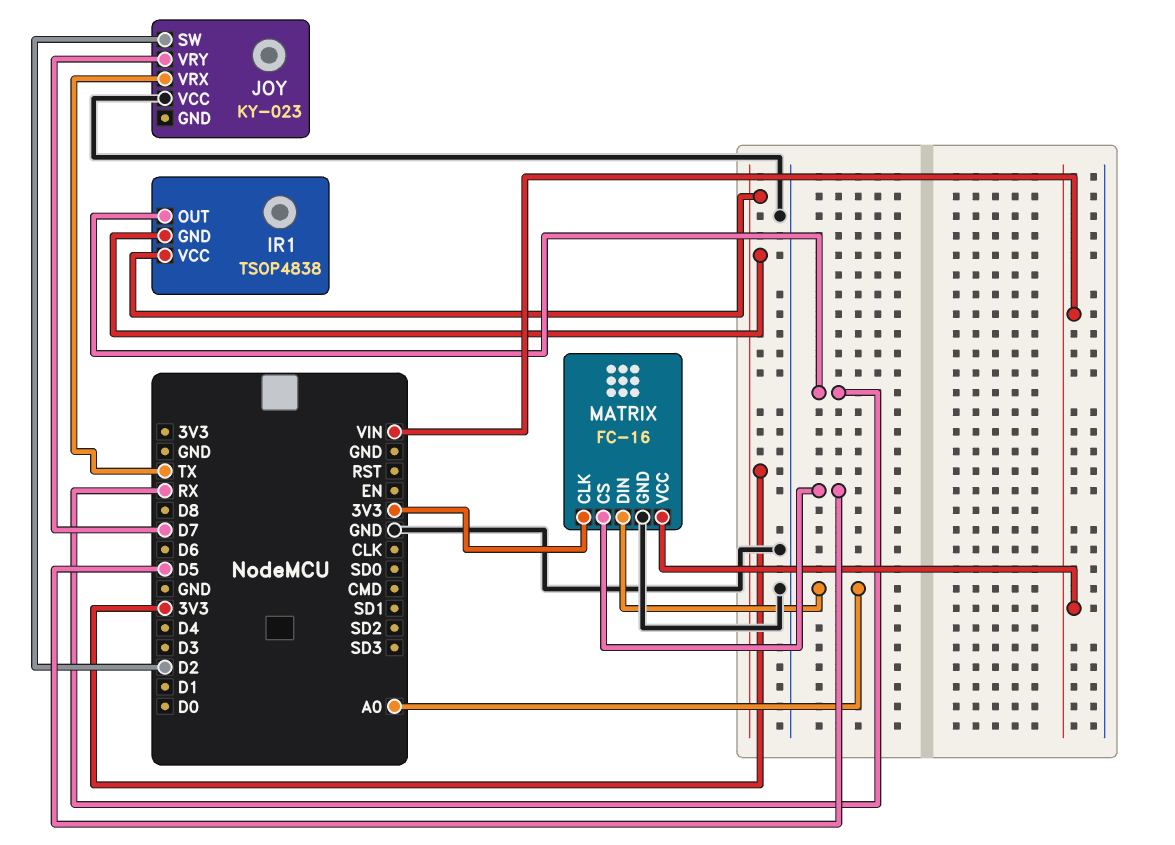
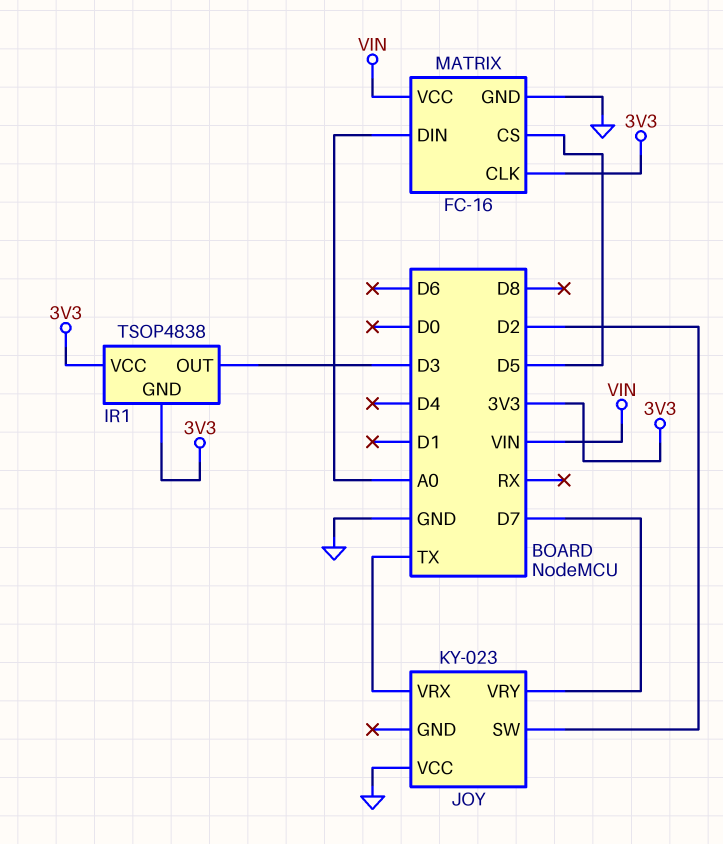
IR1 pin OUT: RX -> D3

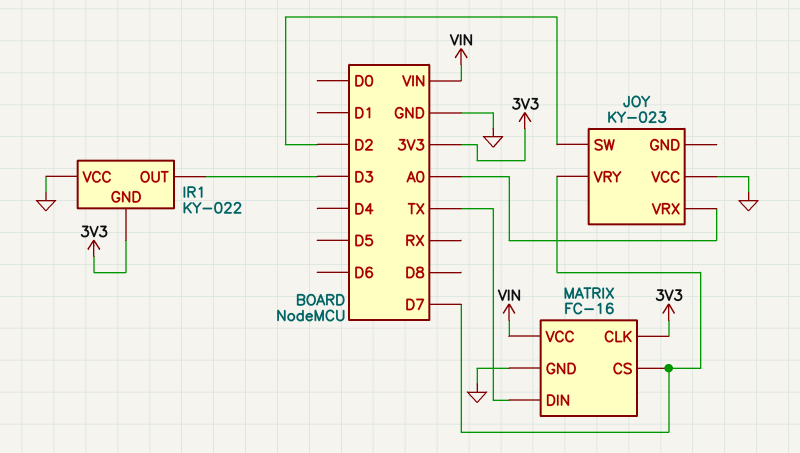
IR1: TSOP4838 -> KY-022
IR1 pin VCC: 3V3 -> GND
JOY pin VRX: TX -> A0
MATRIX pin CS: D5 -> D7
MATRIX pin DIN: A0 -> TX

